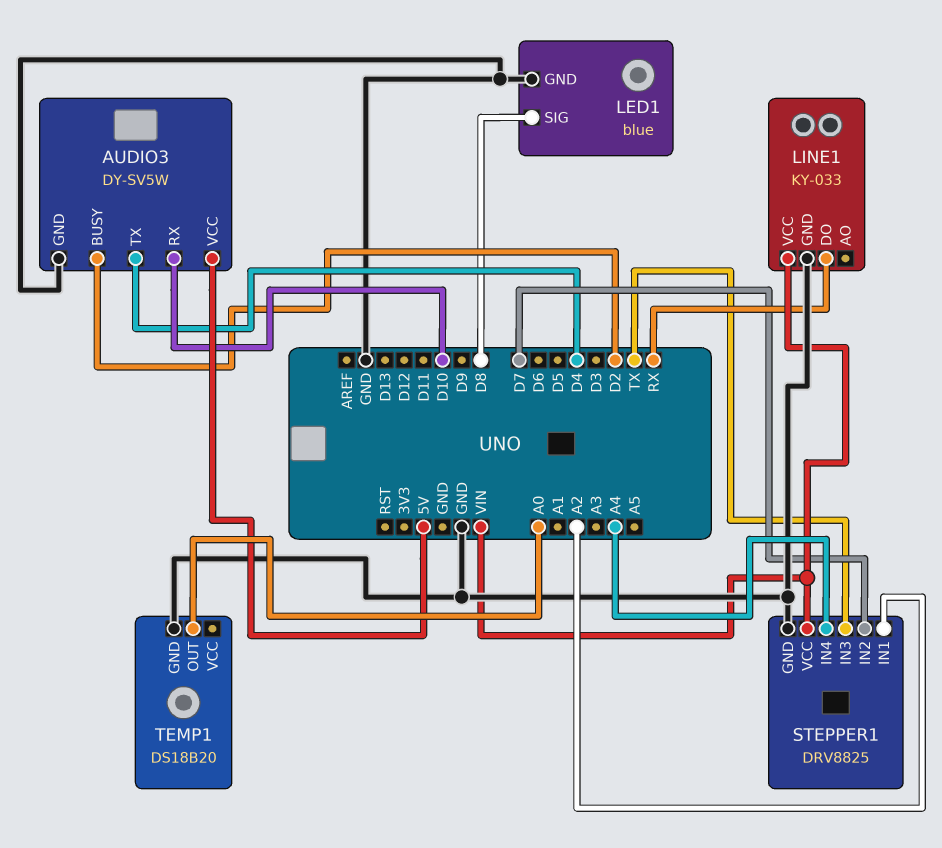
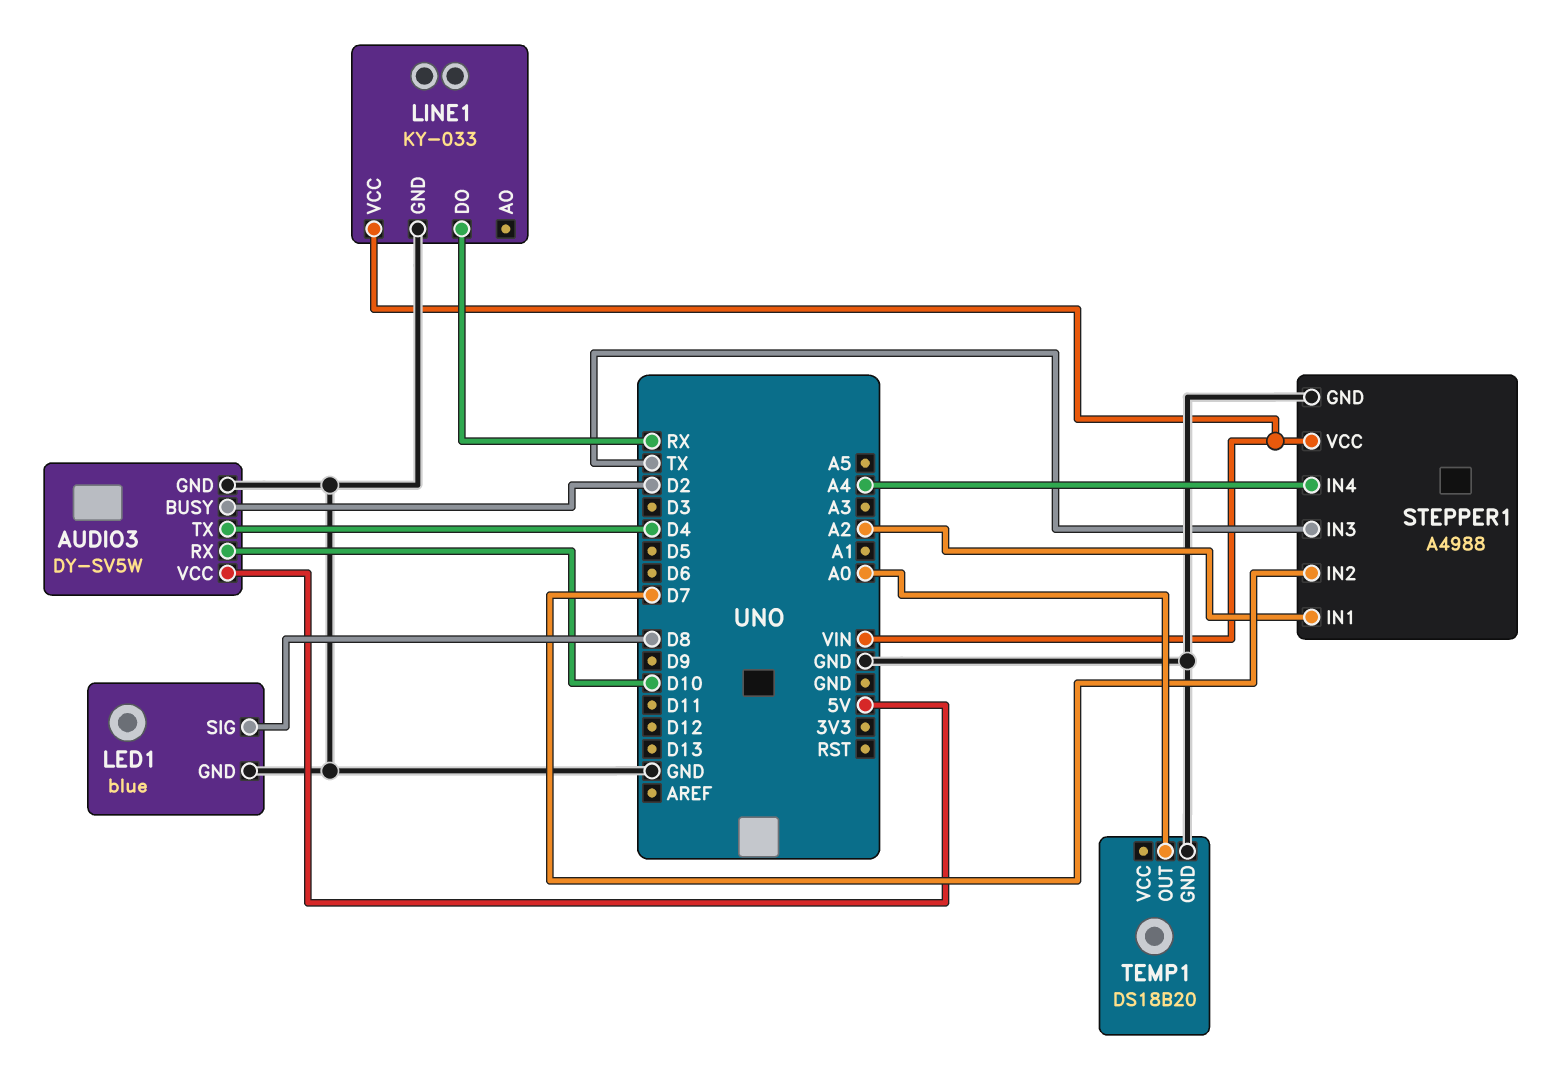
STEPPER1: DRV8825 -> A4988

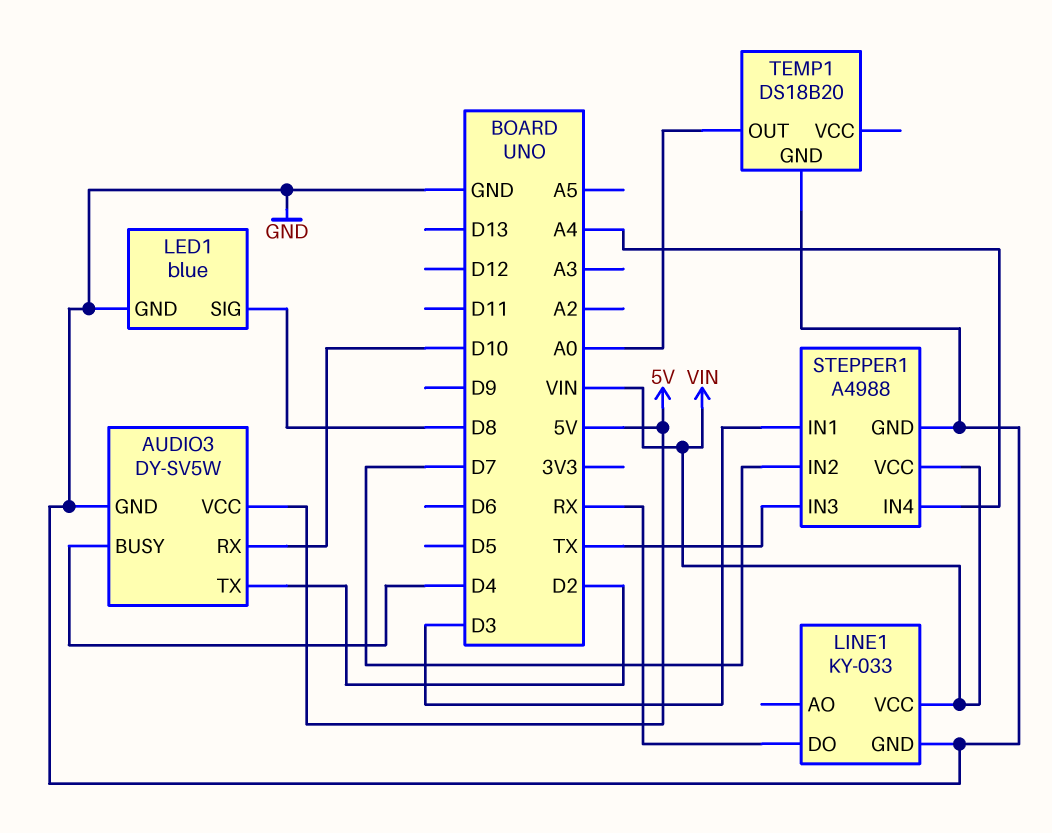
AUDIO3 pin BUSY: D2 -> D4
AUDIO3 pin TX: D4 -> D2
STEPPER1 pin IN1: A2 -> D3

